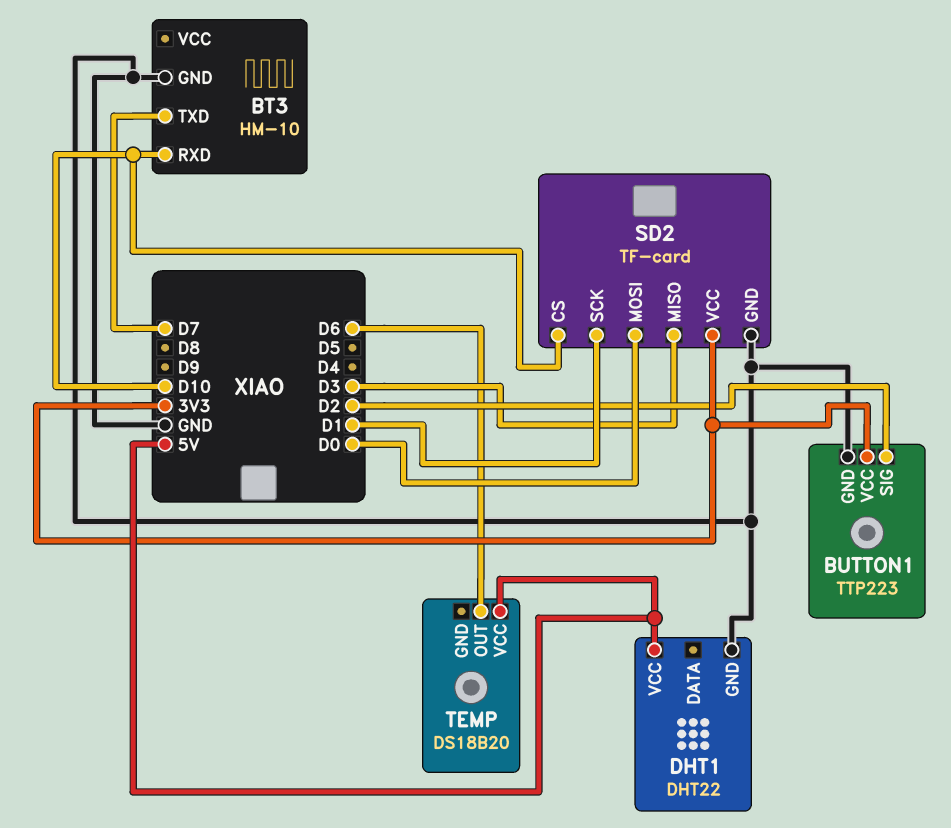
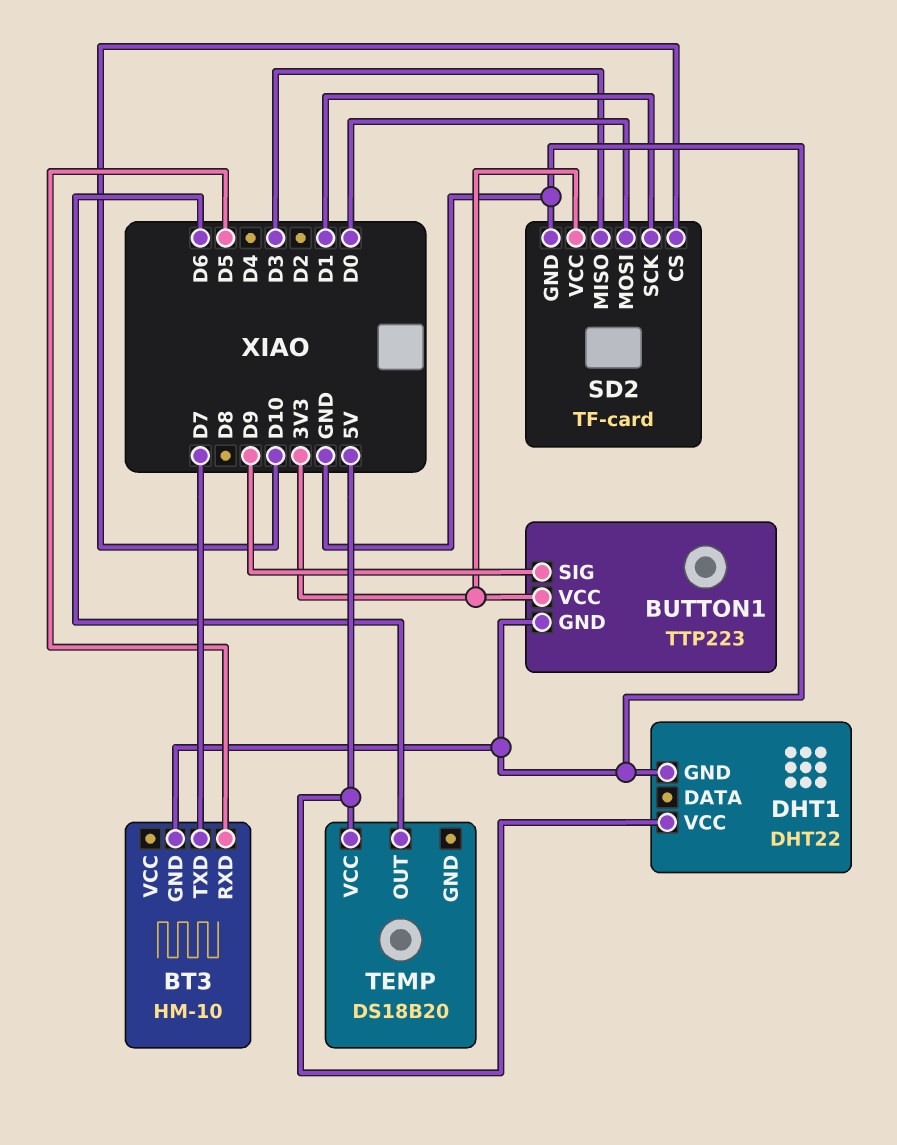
BT3 pin RXD: D10 -> D5
BUTTON1 pin SIG: D2 -> D9

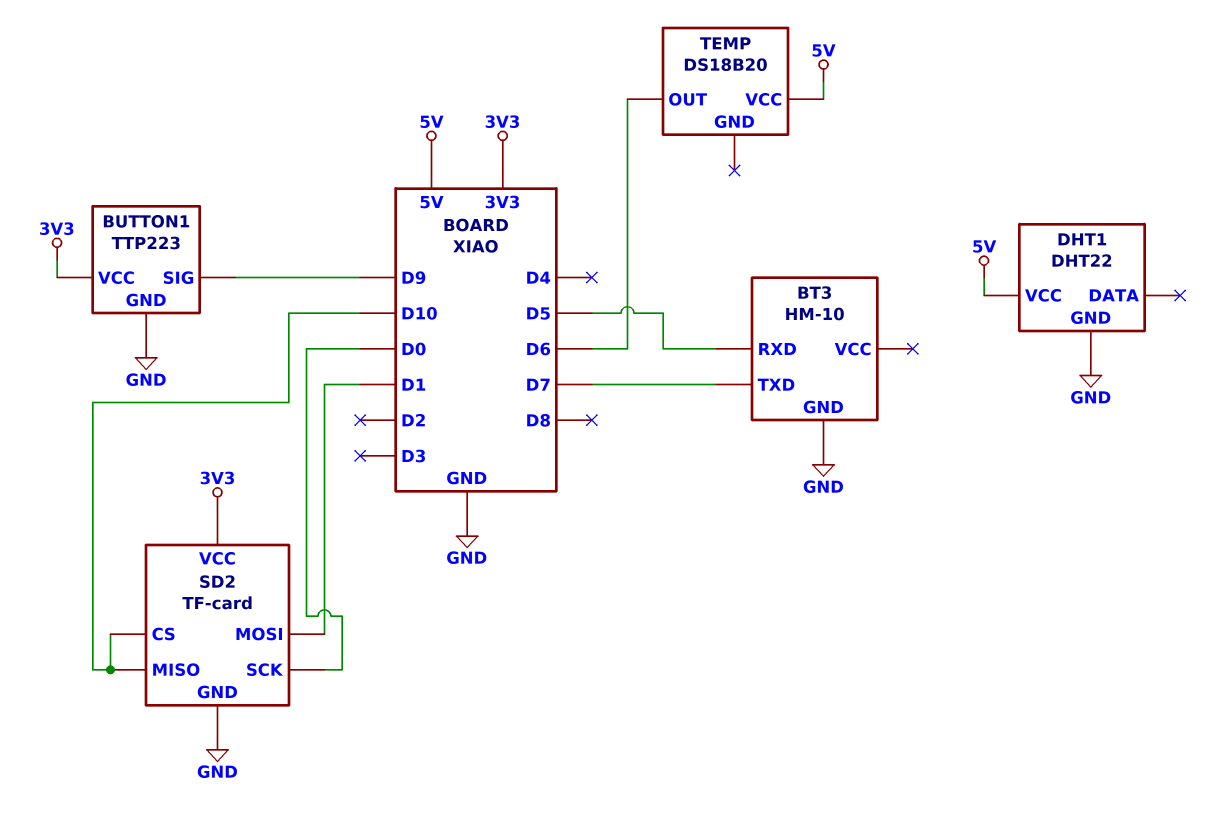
SD2 pin MISO: D3 -> D10
SD2 pin MOSI: D0 -> D1
SD2 pin SCK: D1 -> D0

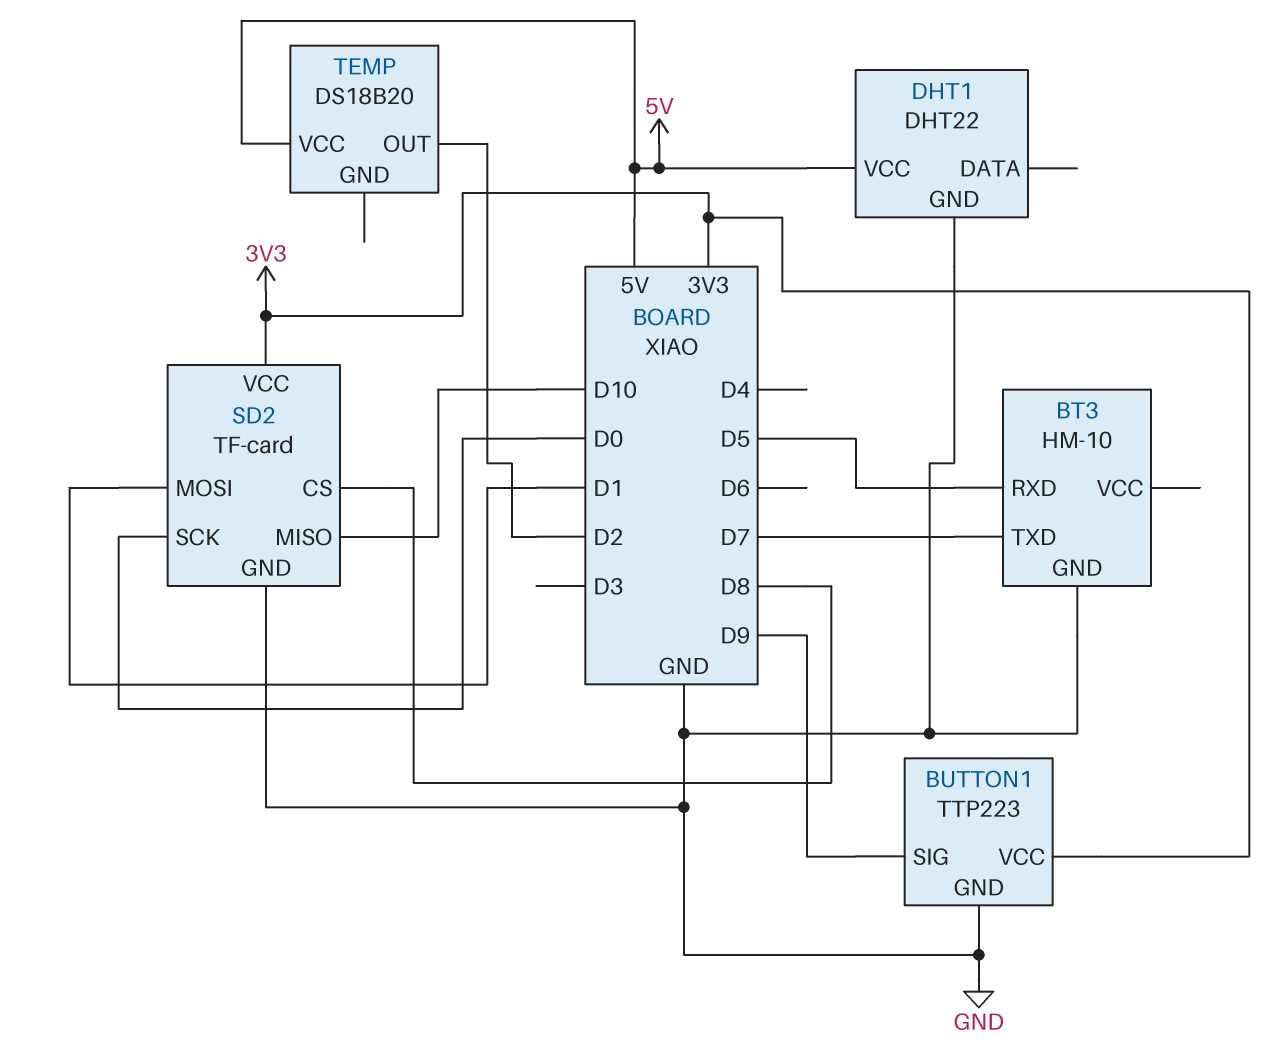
SD2 pin CS: D10 -> D8
TEMP pin OUT: D6 -> D2

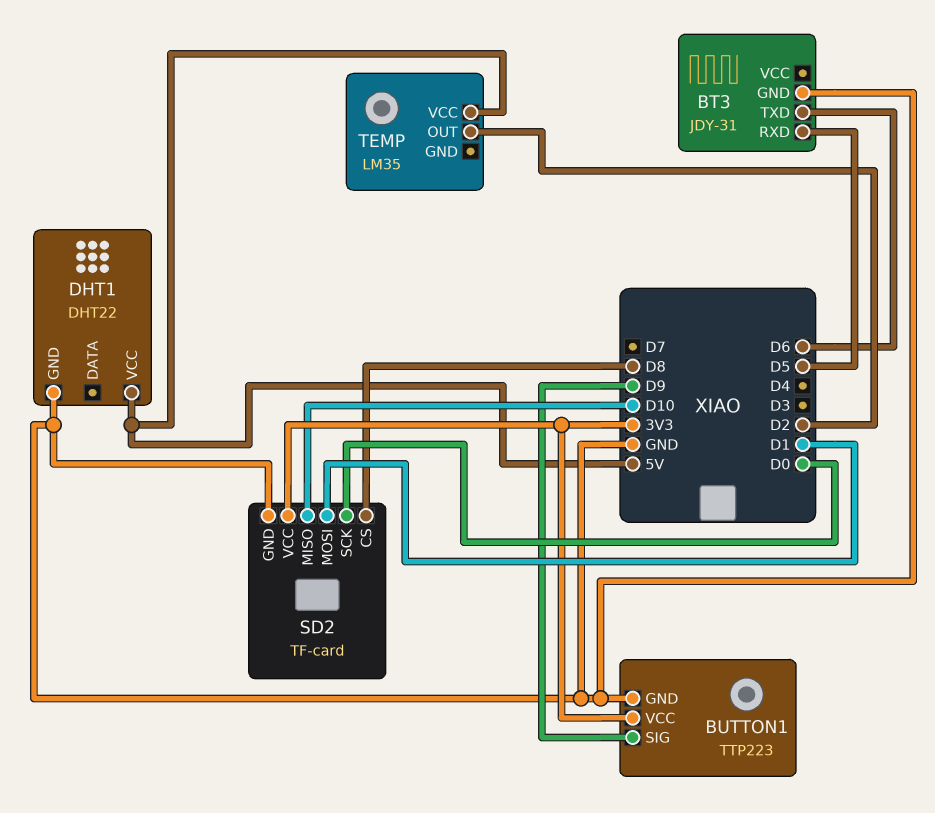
BT3: HM-10 -> JDY-31
BT3 pin TXD: D7 -> D6
TEMP: DS18B20 -> LM35

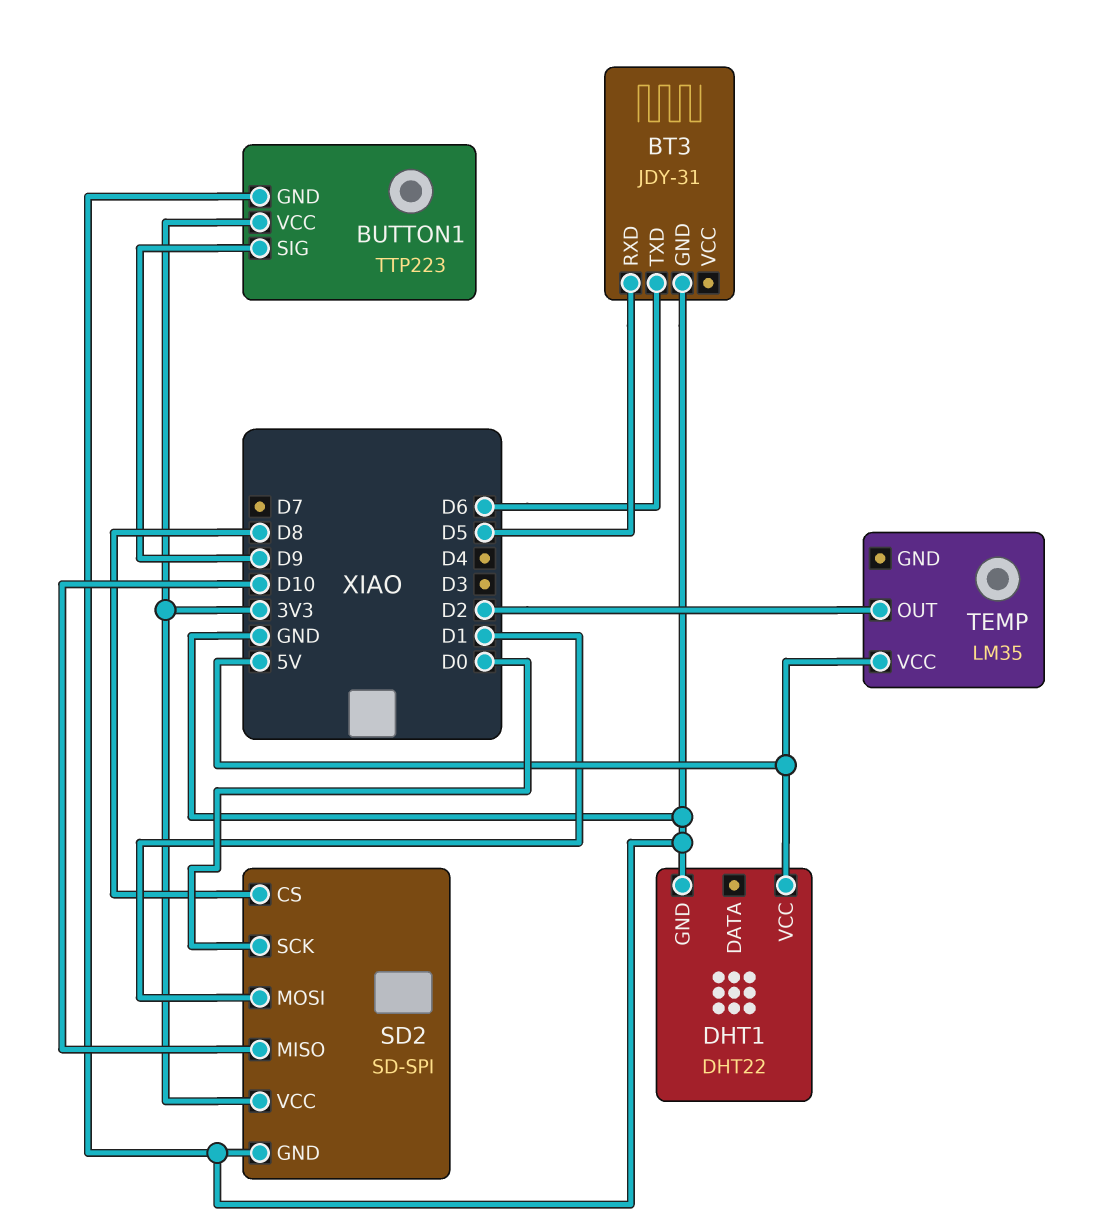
SD2: TF-card -> SD-SPI

